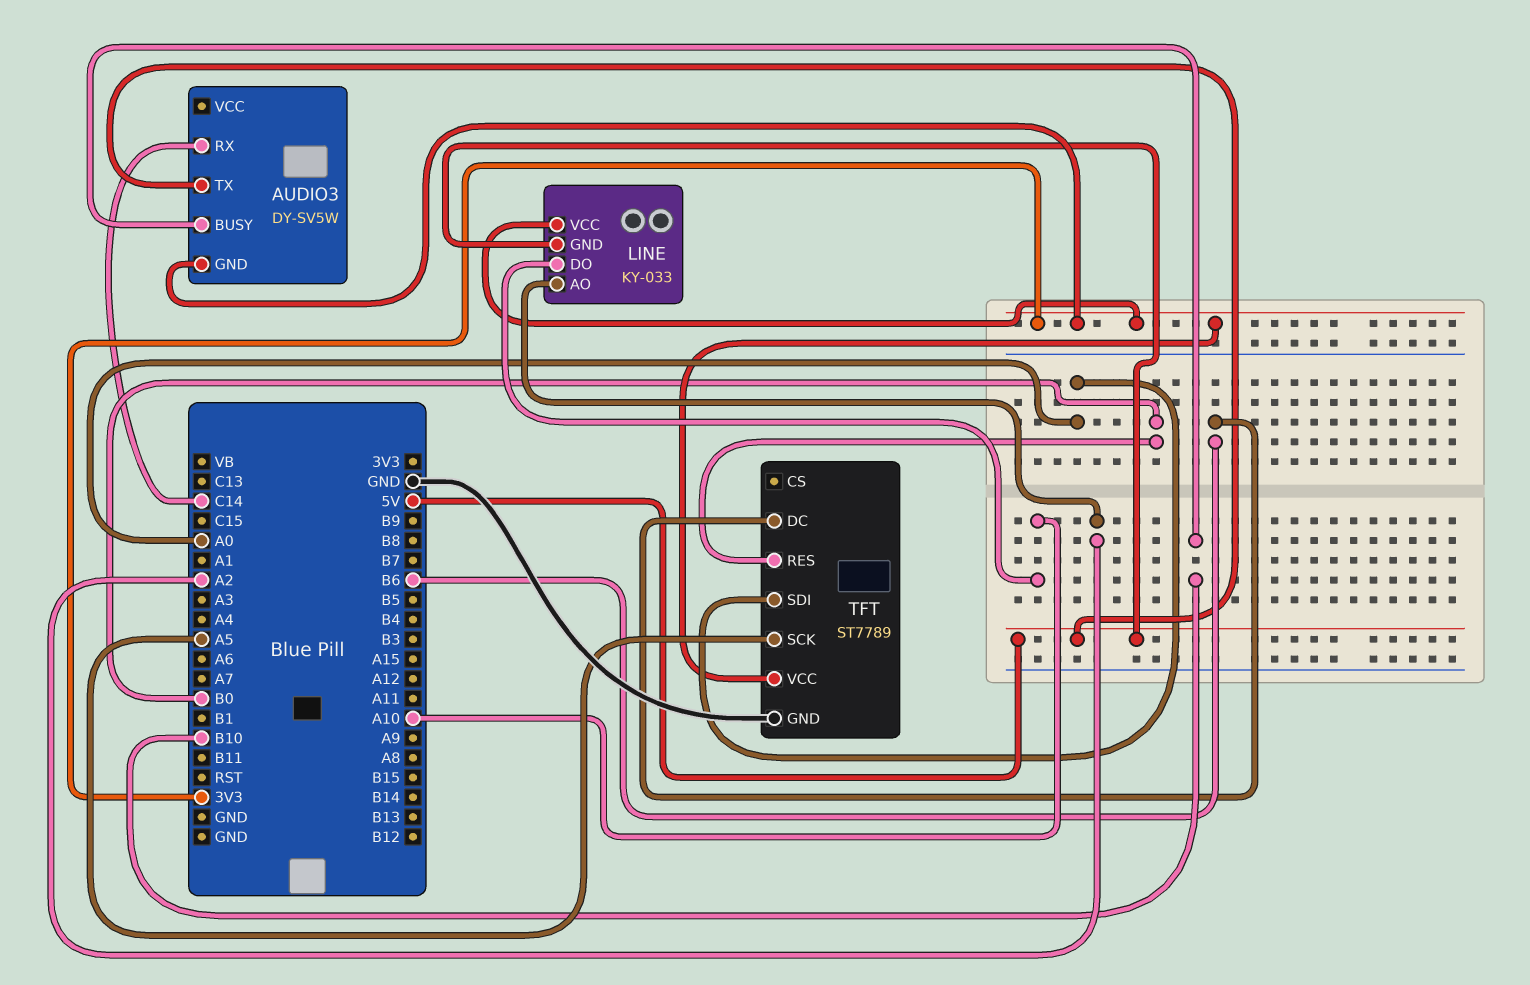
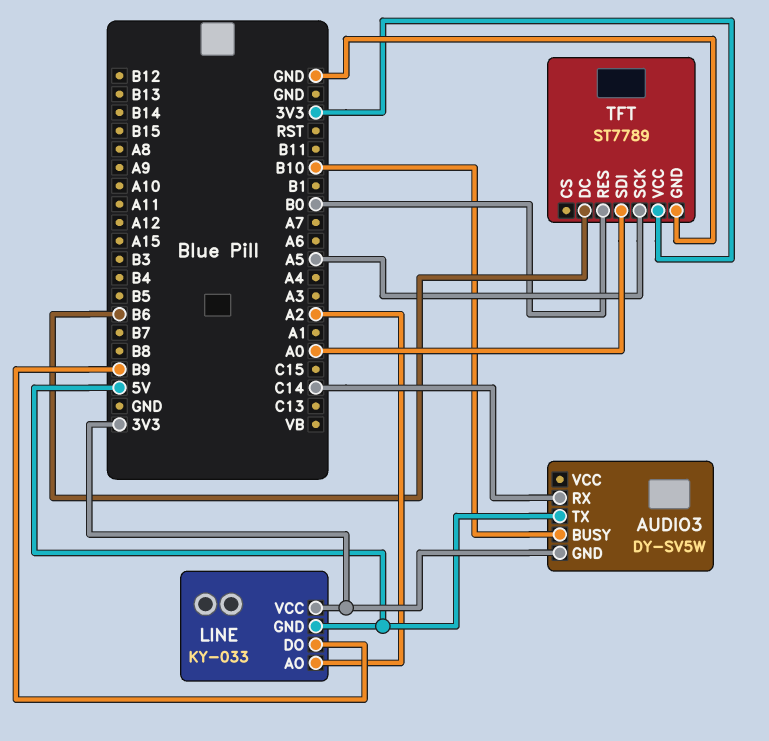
LINE pin DO: A10 -> B9

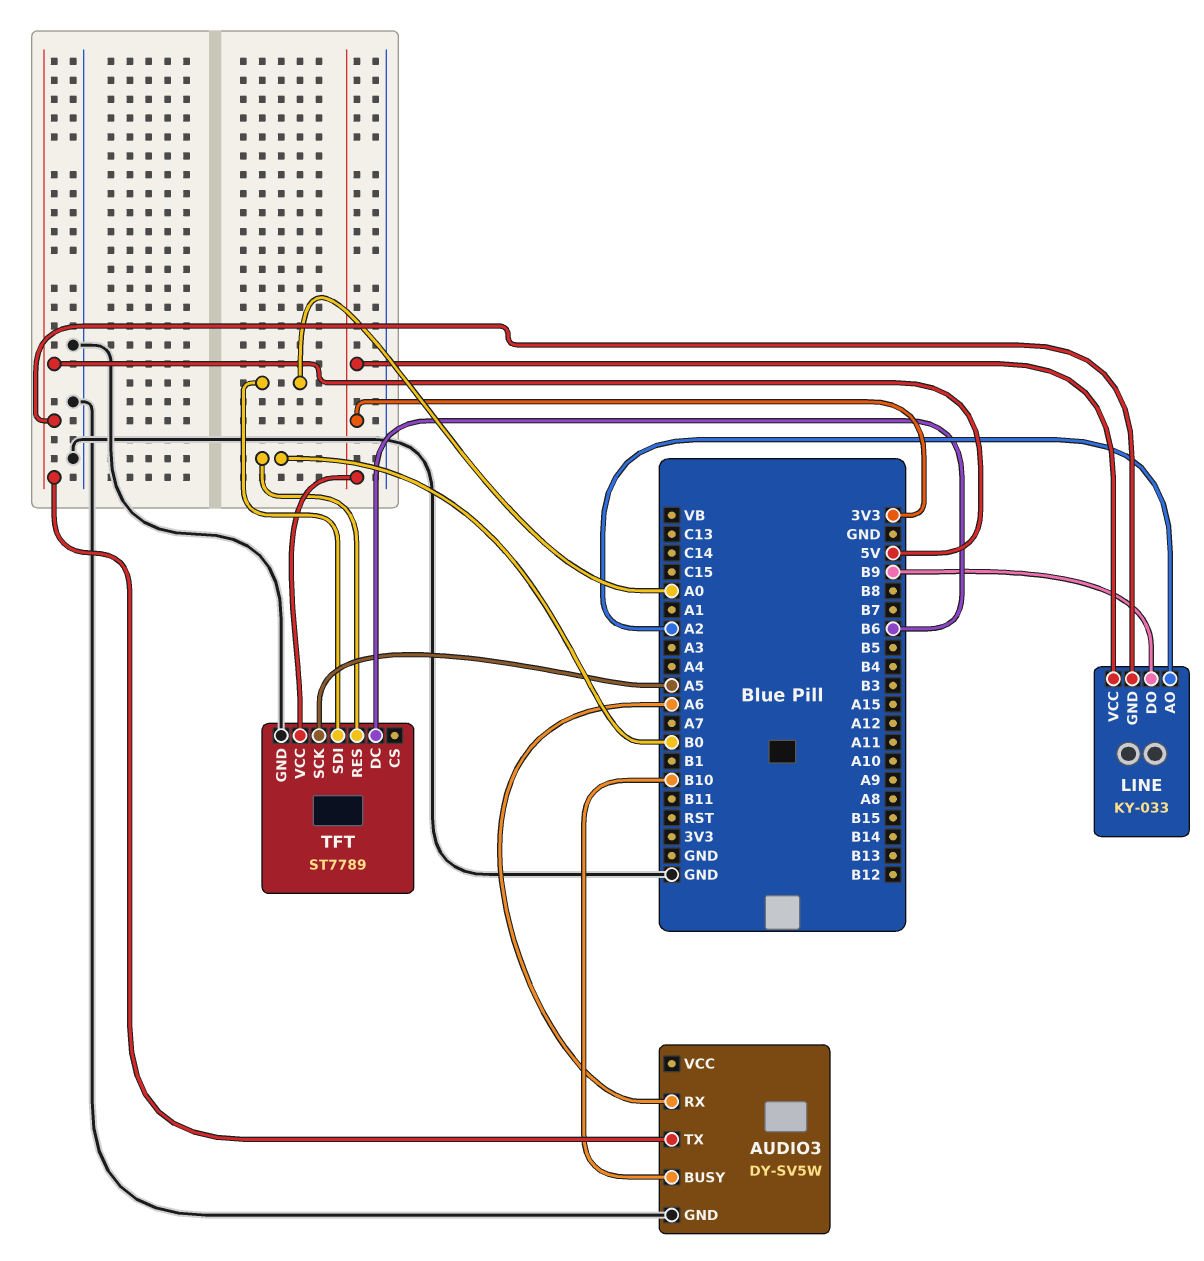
AUDIO3 pin GND: 3V3 -> GND
AUDIO3 pin RX: C14 -> A6

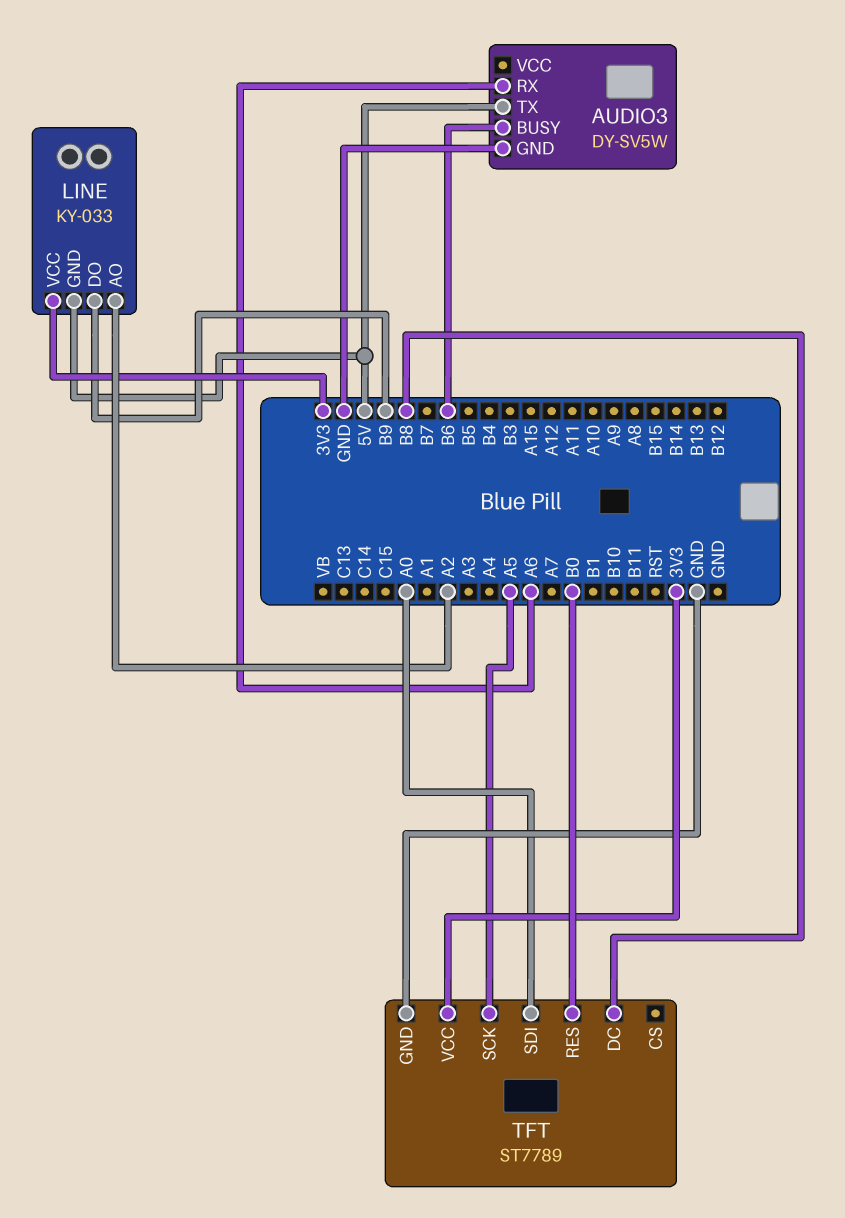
AUDIO3 pin BUSY: B10 -> B6
TFT pin DC: B6 -> B8

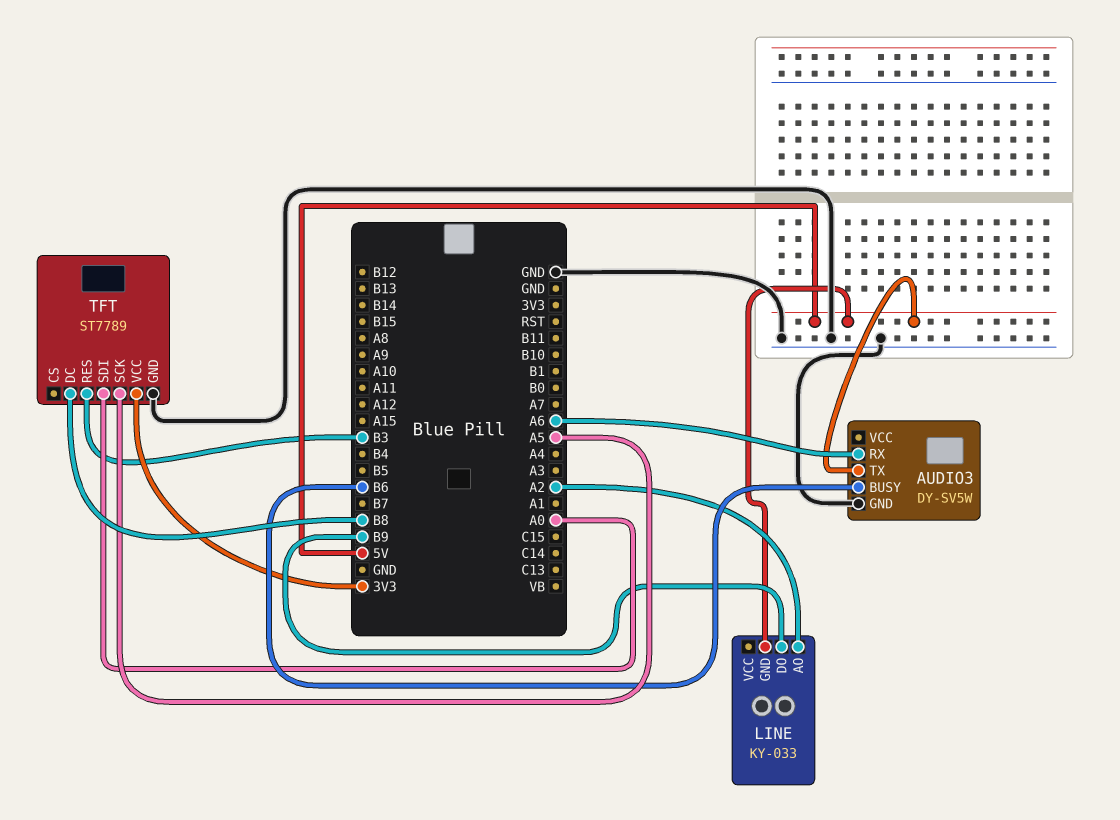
LINE pin VCC: 3V3 -> none
TFT pin RES: B0 -> B3

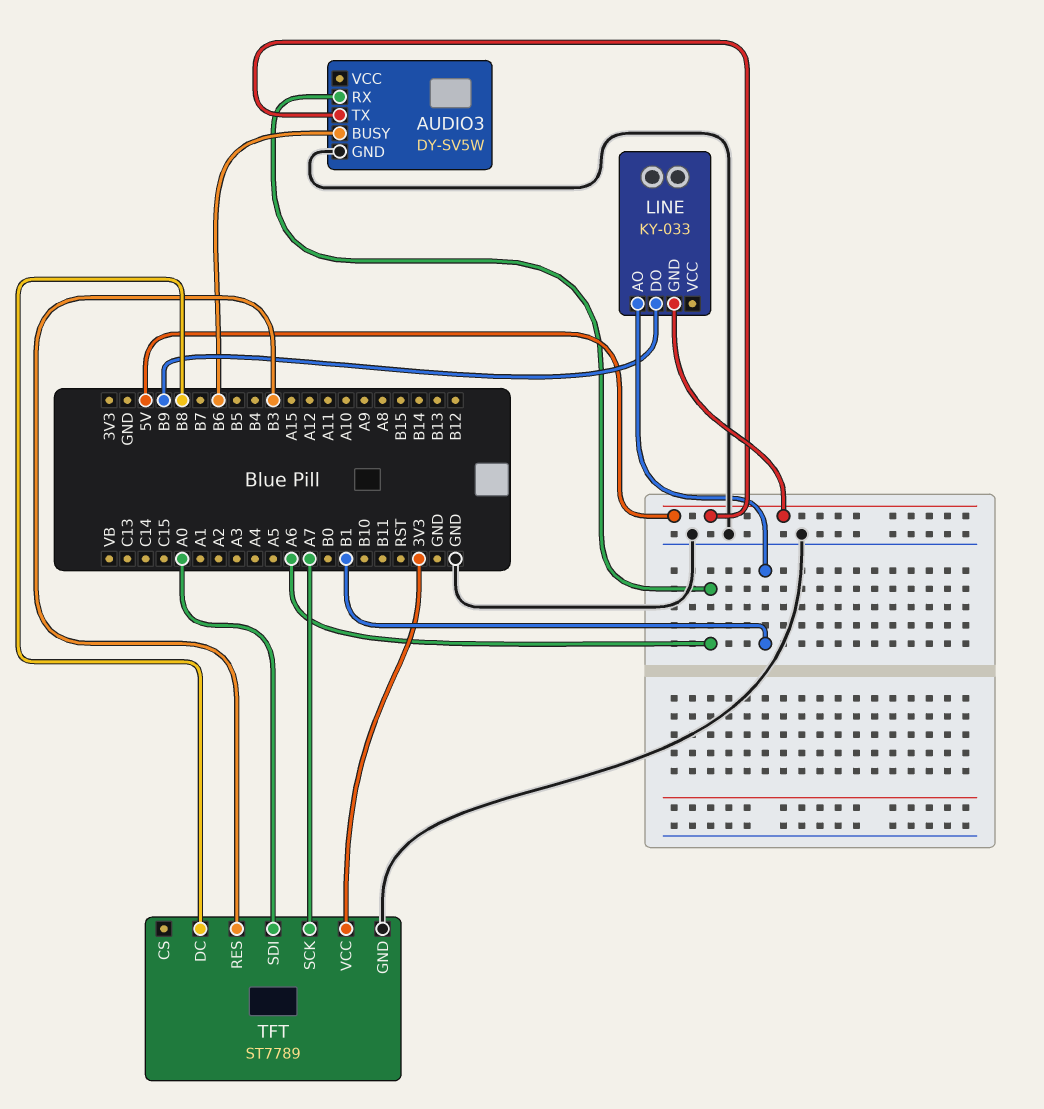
LINE pin AO: A2 -> B1
TFT pin SCK: A5 -> A7

